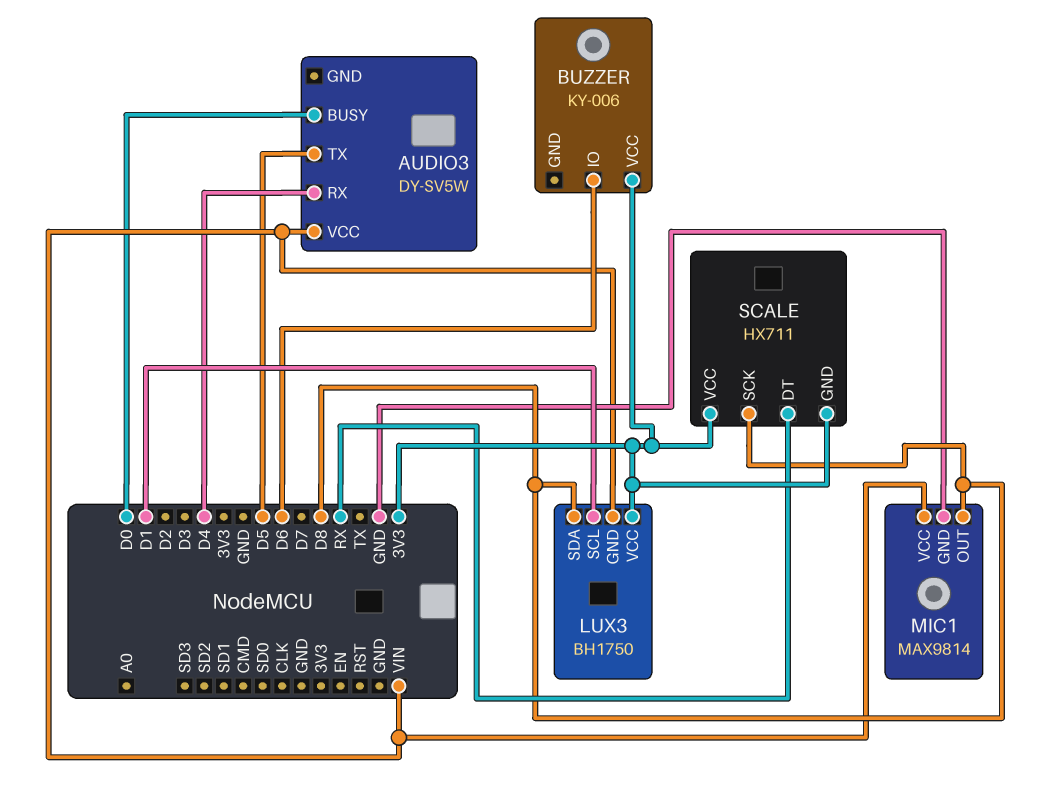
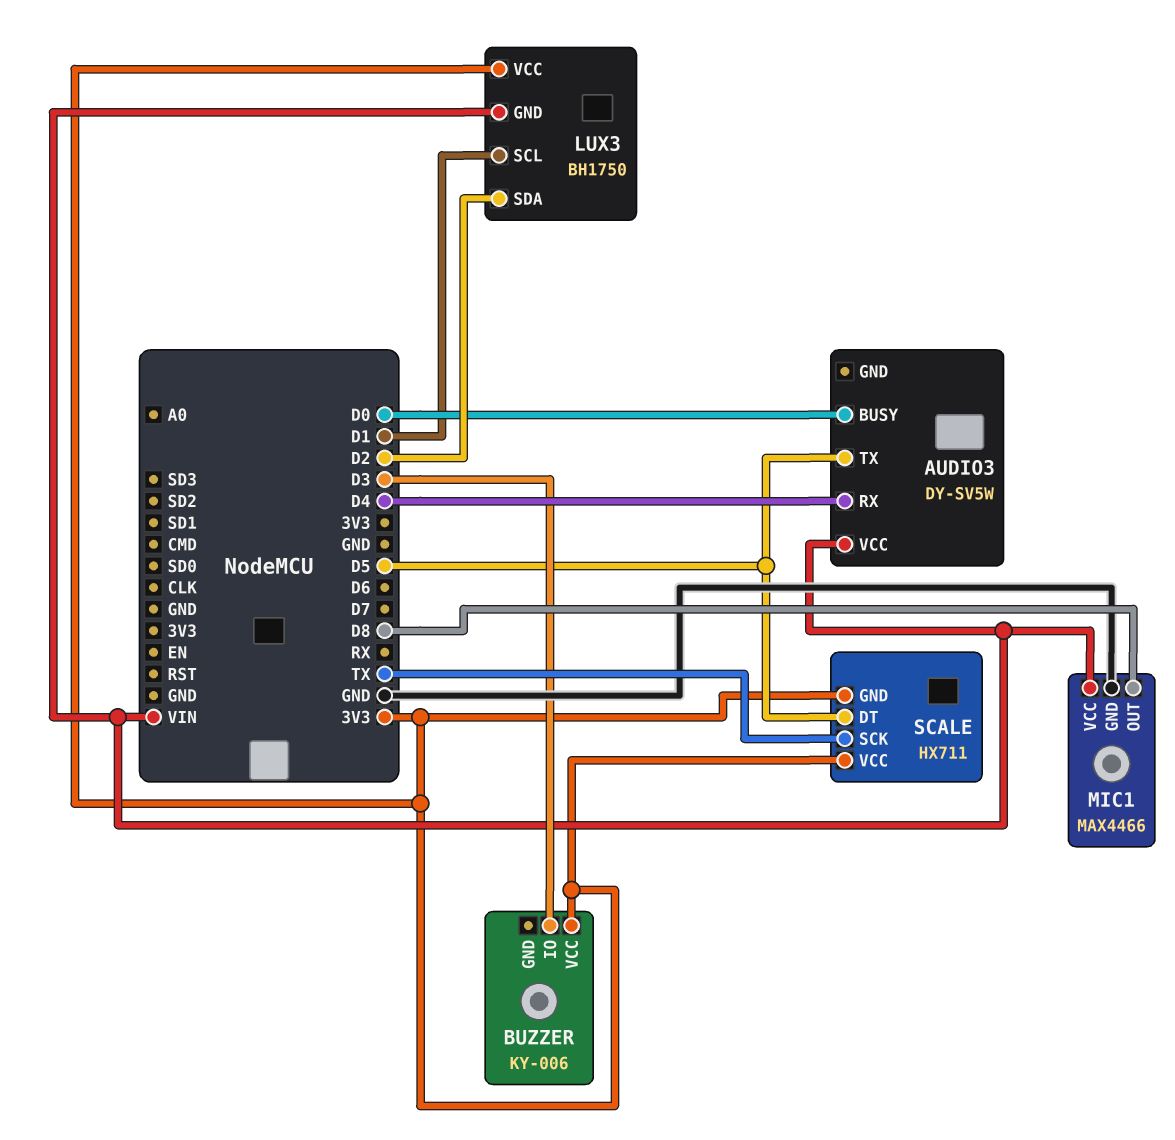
BUZZER pin IO: D6 -> D3
LUX3 pin SDA: D8 -> D2
MIC1: MAX9814 -> MAX4466
SCALE pin DT: RX -> D5
SCALE pin SCK: D8 -> TX

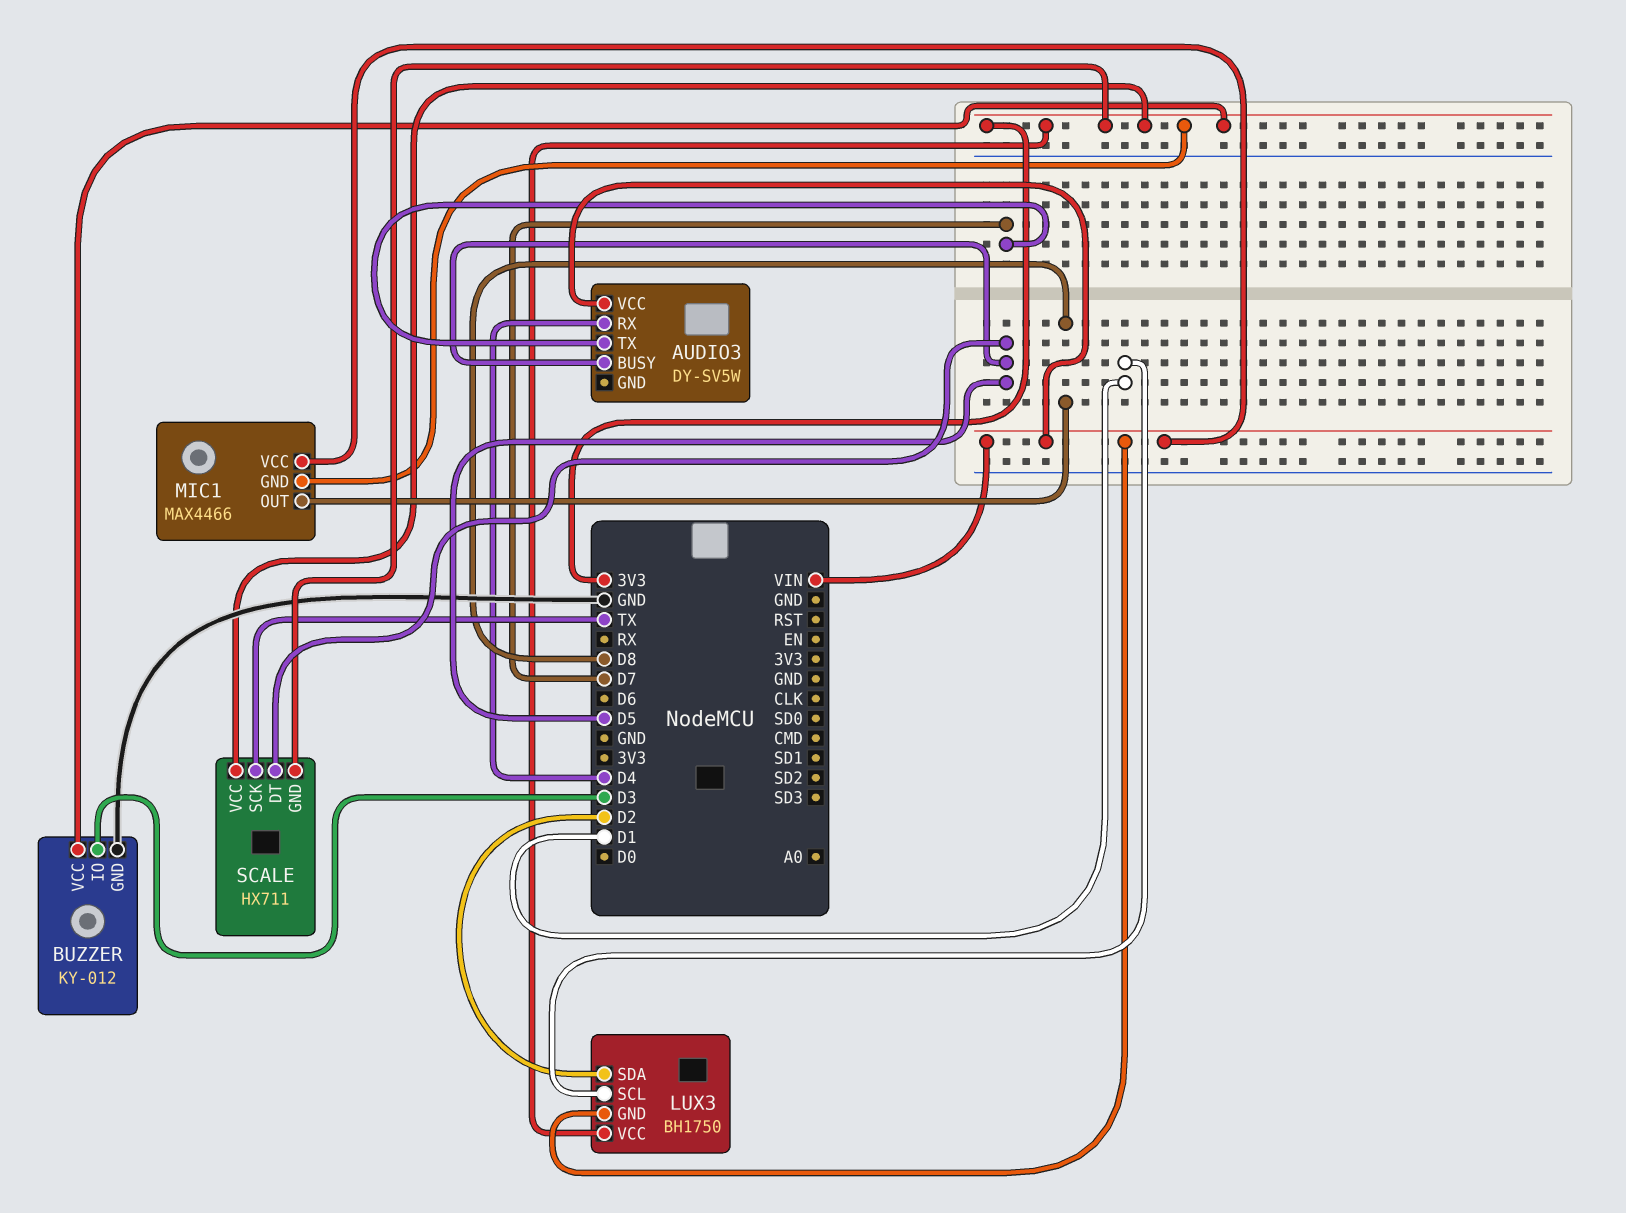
AUDIO3 pin BUSY: D0 -> D5
AUDIO3 pin TX: D5 -> D7
BUZZER: KY-006 -> KY-012
BUZZER pin GND: none -> GND
MIC1 pin GND: GND -> 3V3

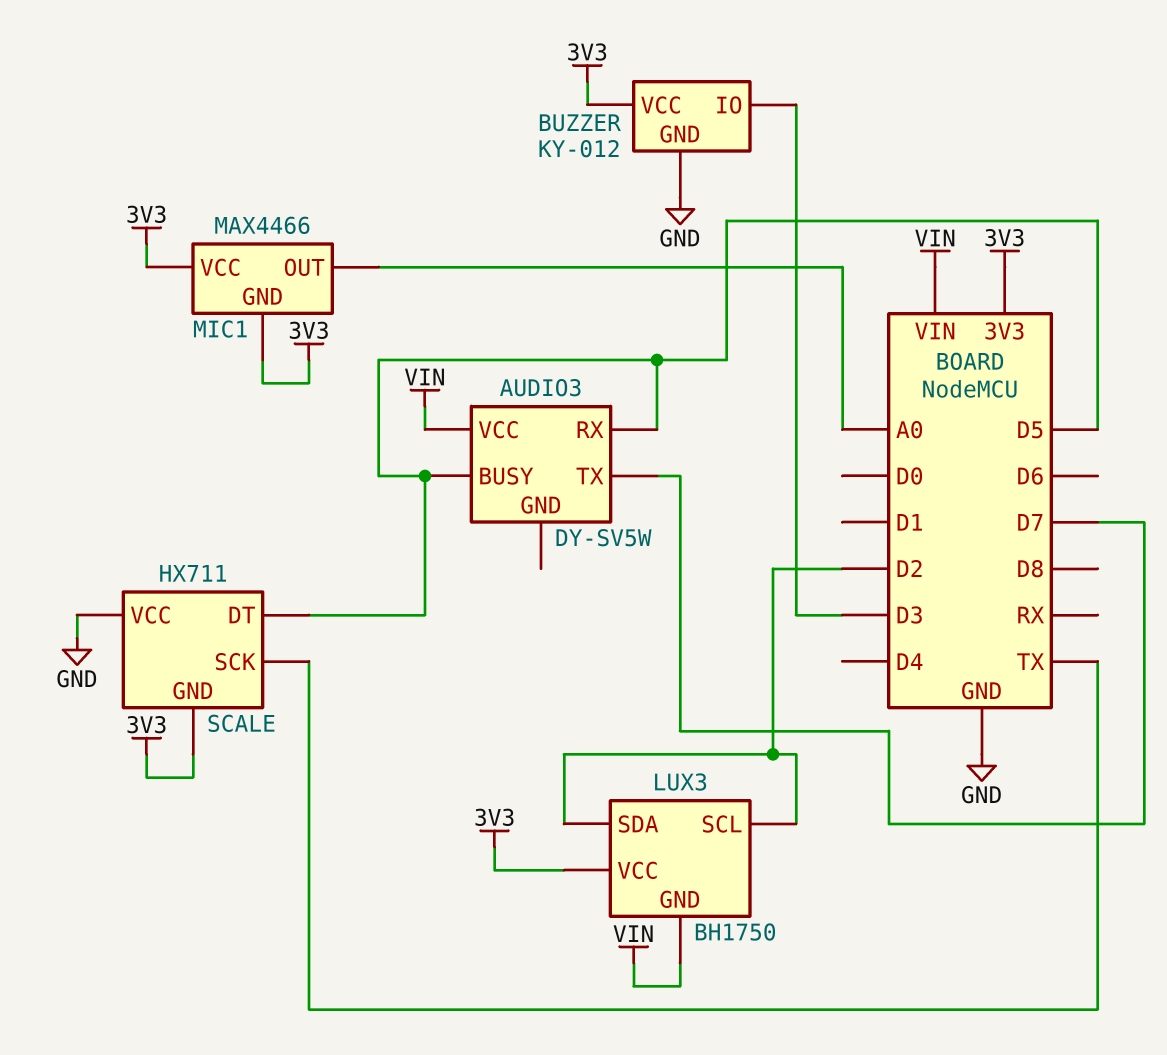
AUDIO3 pin RX: D4 -> D5
LUX3 pin SCL: D1 -> D2
MIC1 pin OUT: D8 -> A0
MIC1 pin VCC: VIN -> 3V3
SCALE pin VCC: 3V3 -> GND

